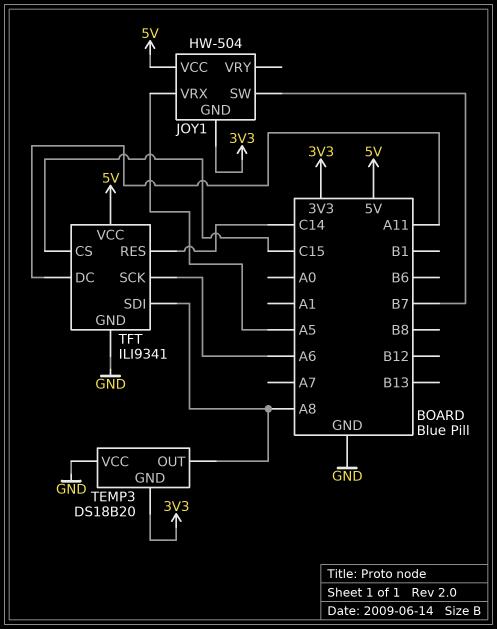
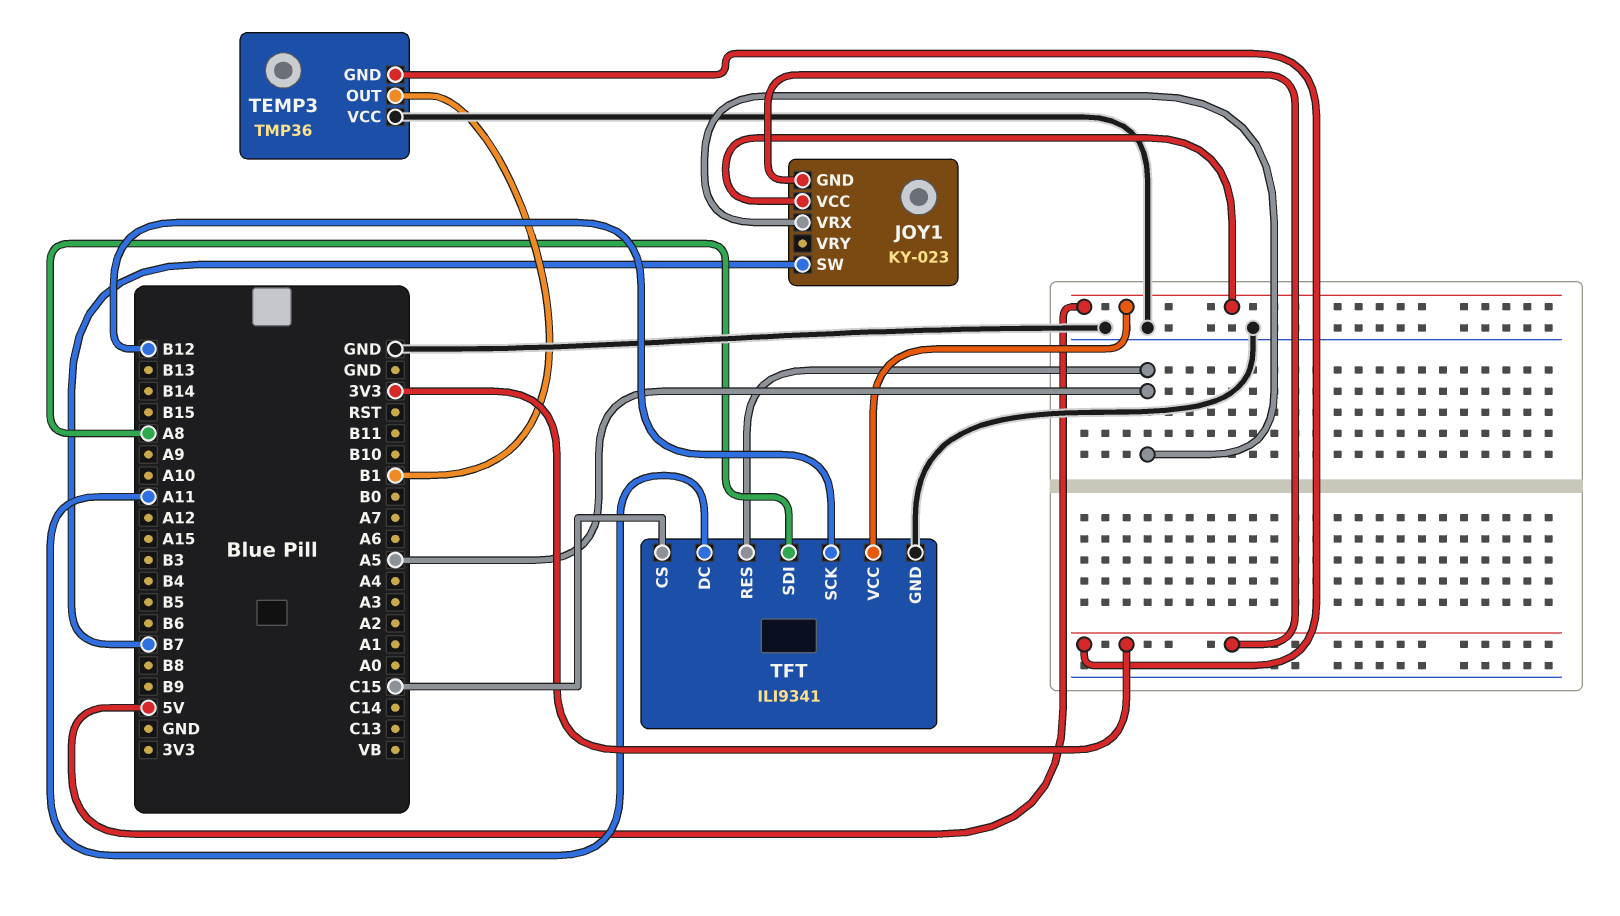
JOY1: HW-504 -> KY-023
TEMP3: DS18B20 -> TMP36
TEMP3 pin OUT: A8 -> B1
TFT pin RES: C14 -> A5
TFT pin SCK: A6 -> B12

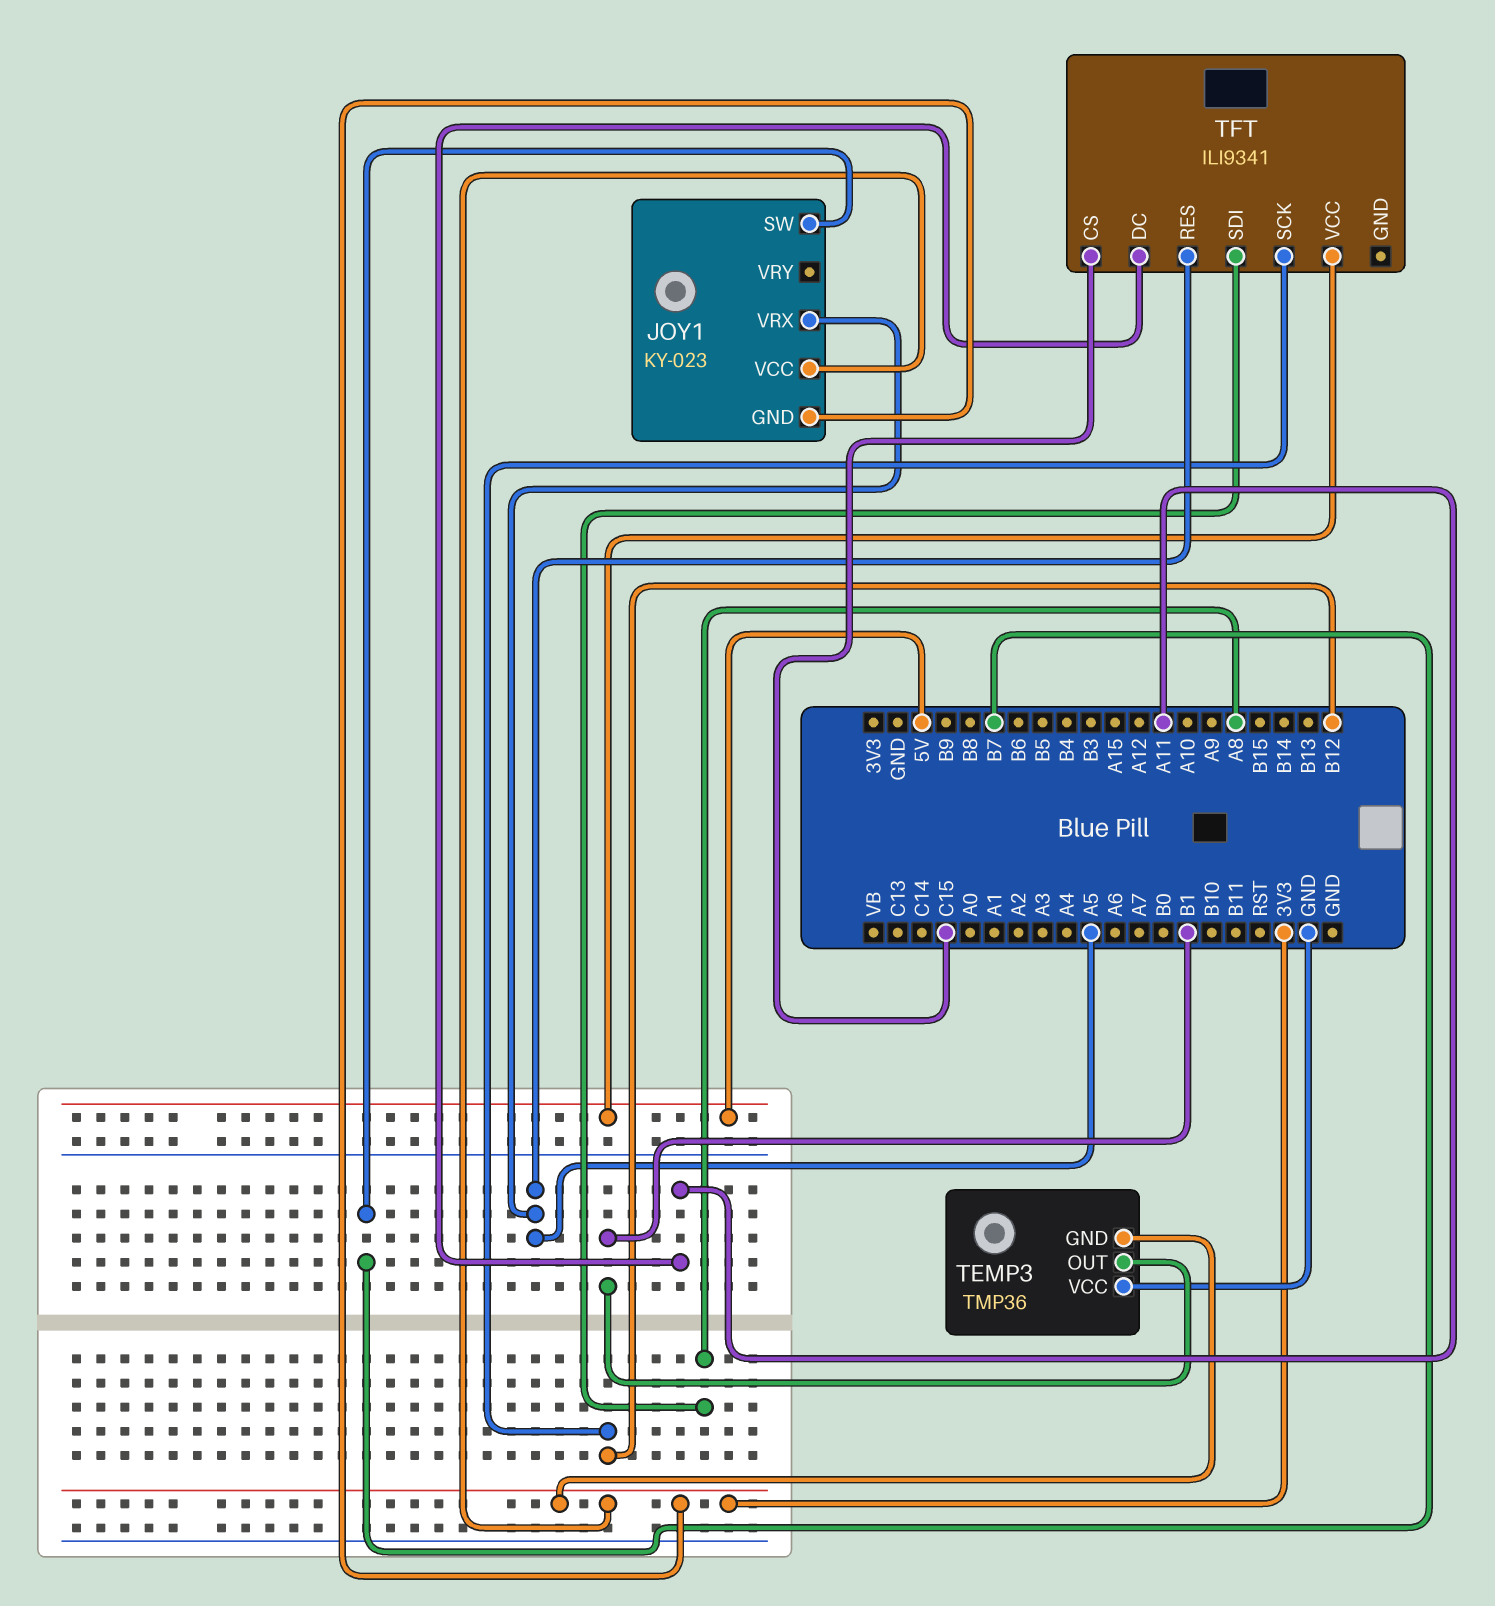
JOY1 pin VCC: 5V -> 3V3
TFT pin GND: GND -> none

